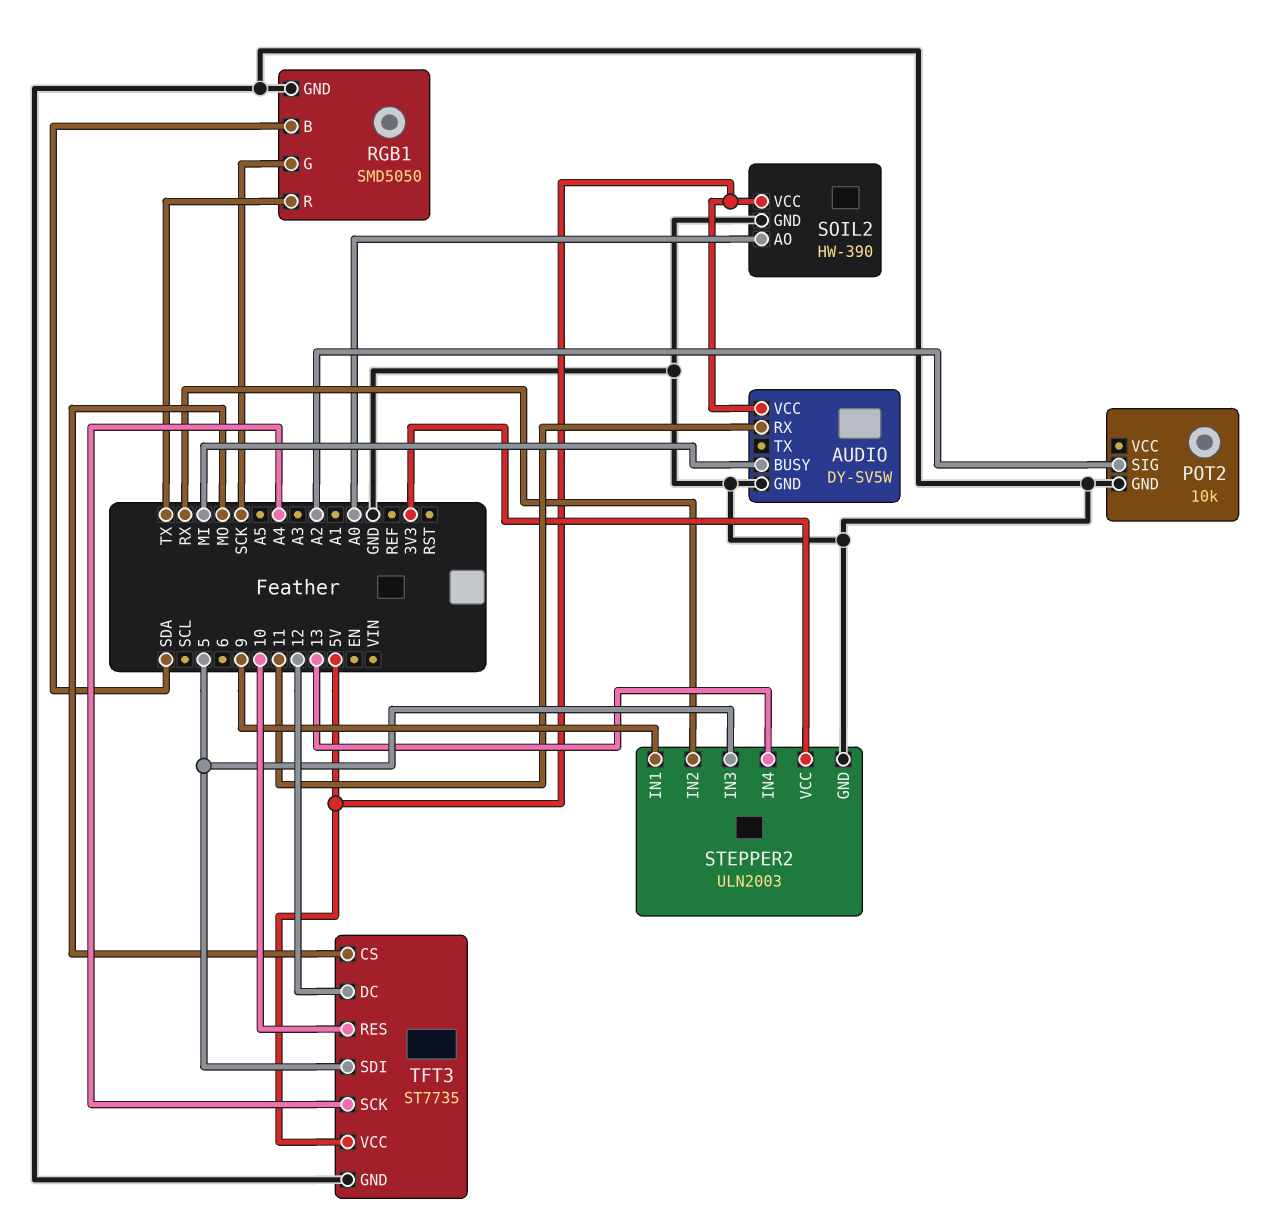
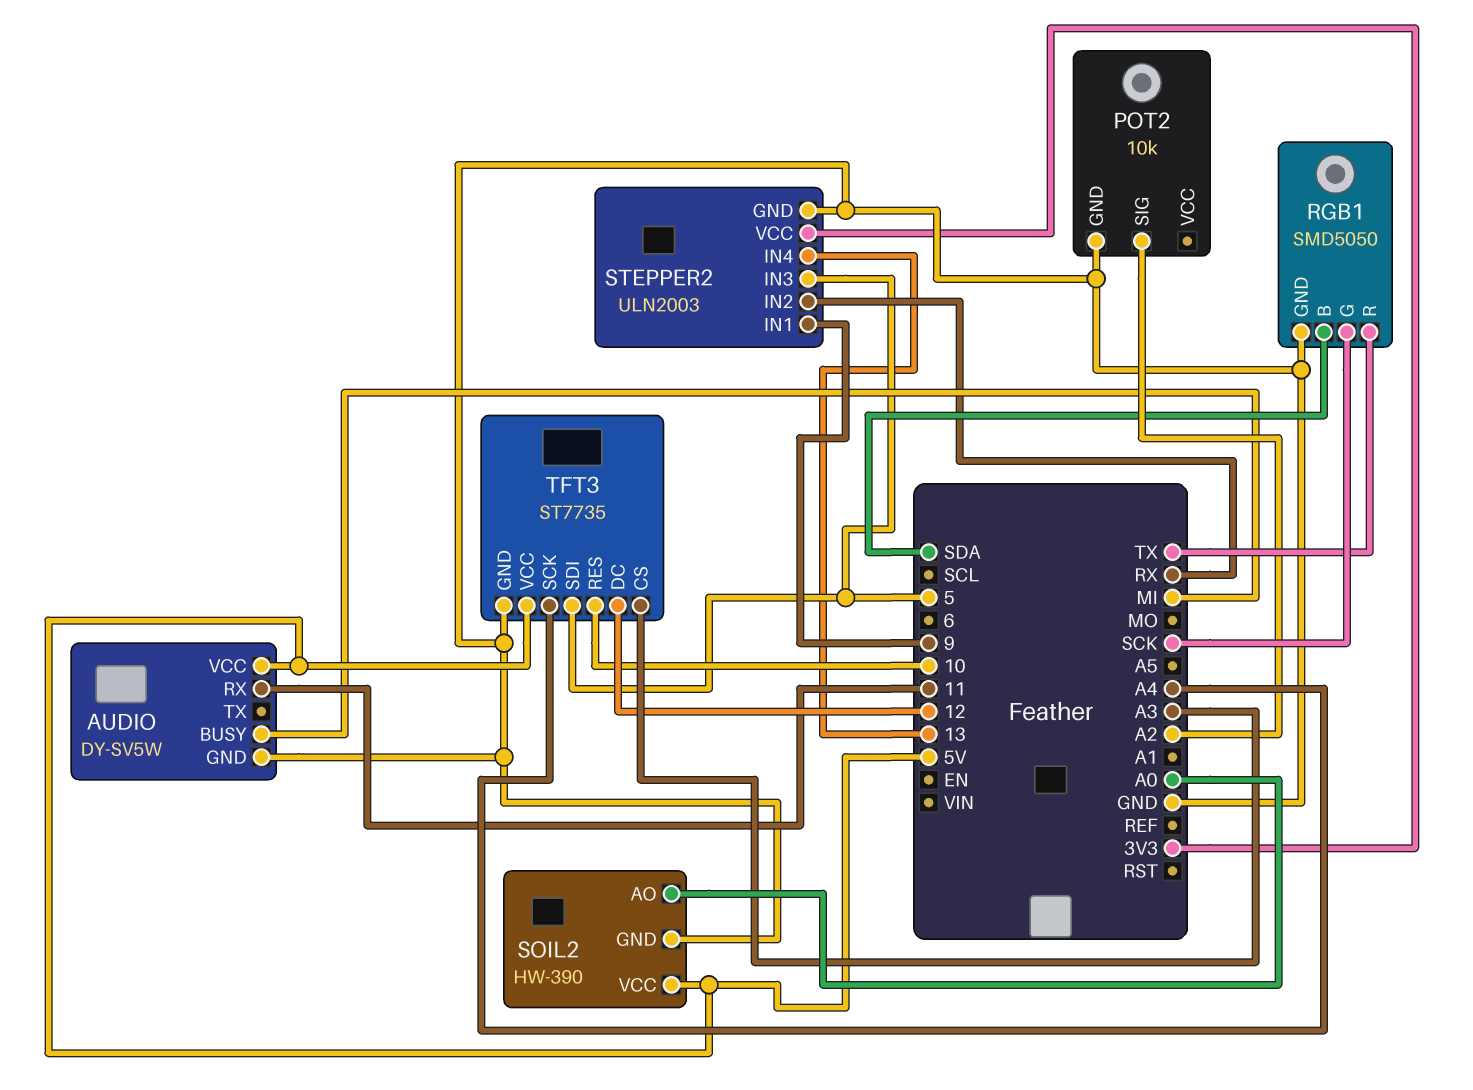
TFT3 pin CS: MO -> A3

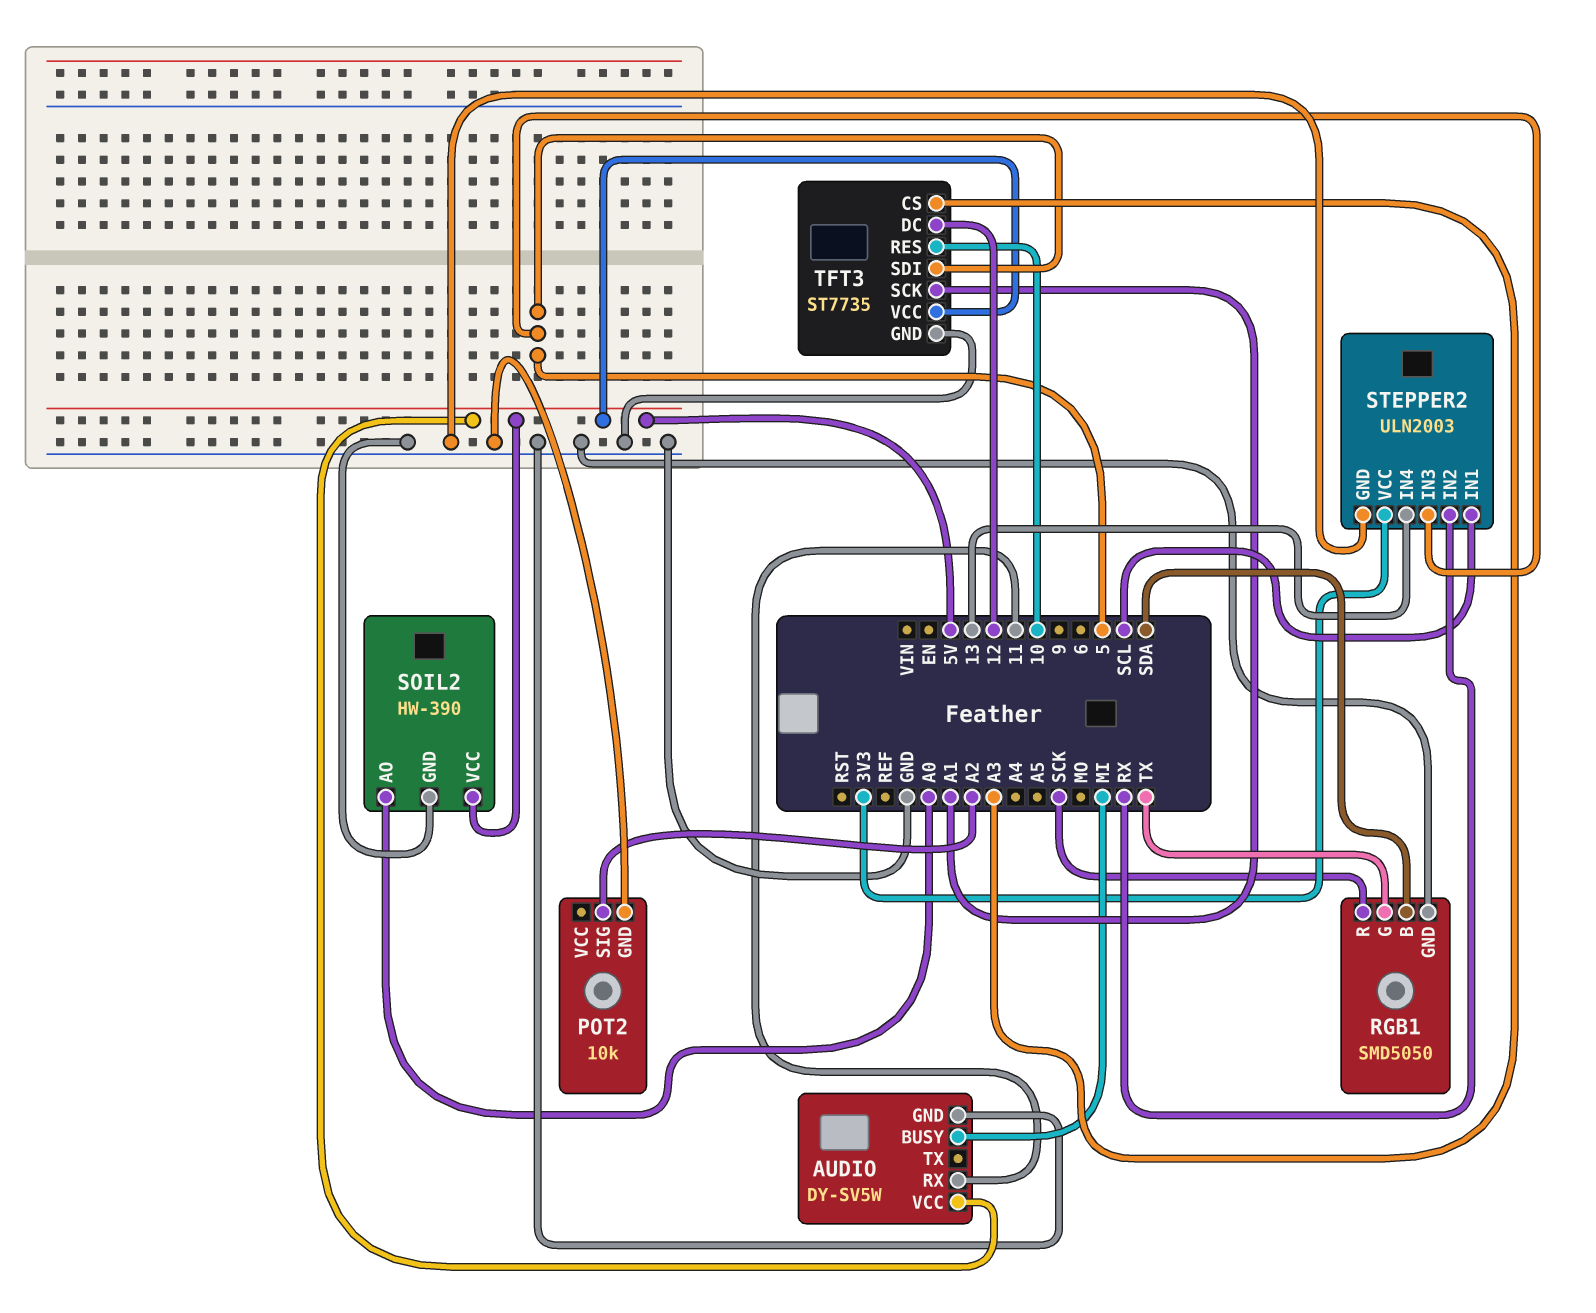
RGB1 pin G: SCK -> TX
RGB1 pin R: TX -> SCK
STEPPER2 pin IN1: 9 -> SCL
TFT3 pin SCK: A4 -> A1

